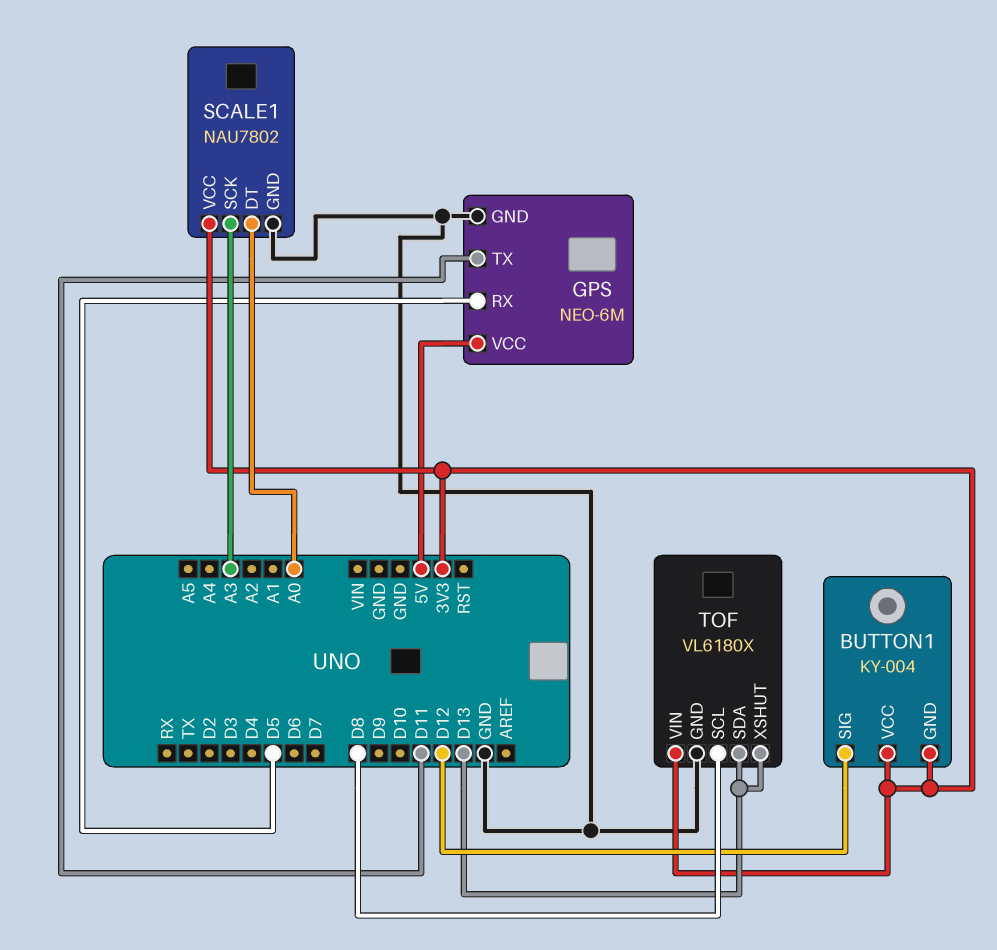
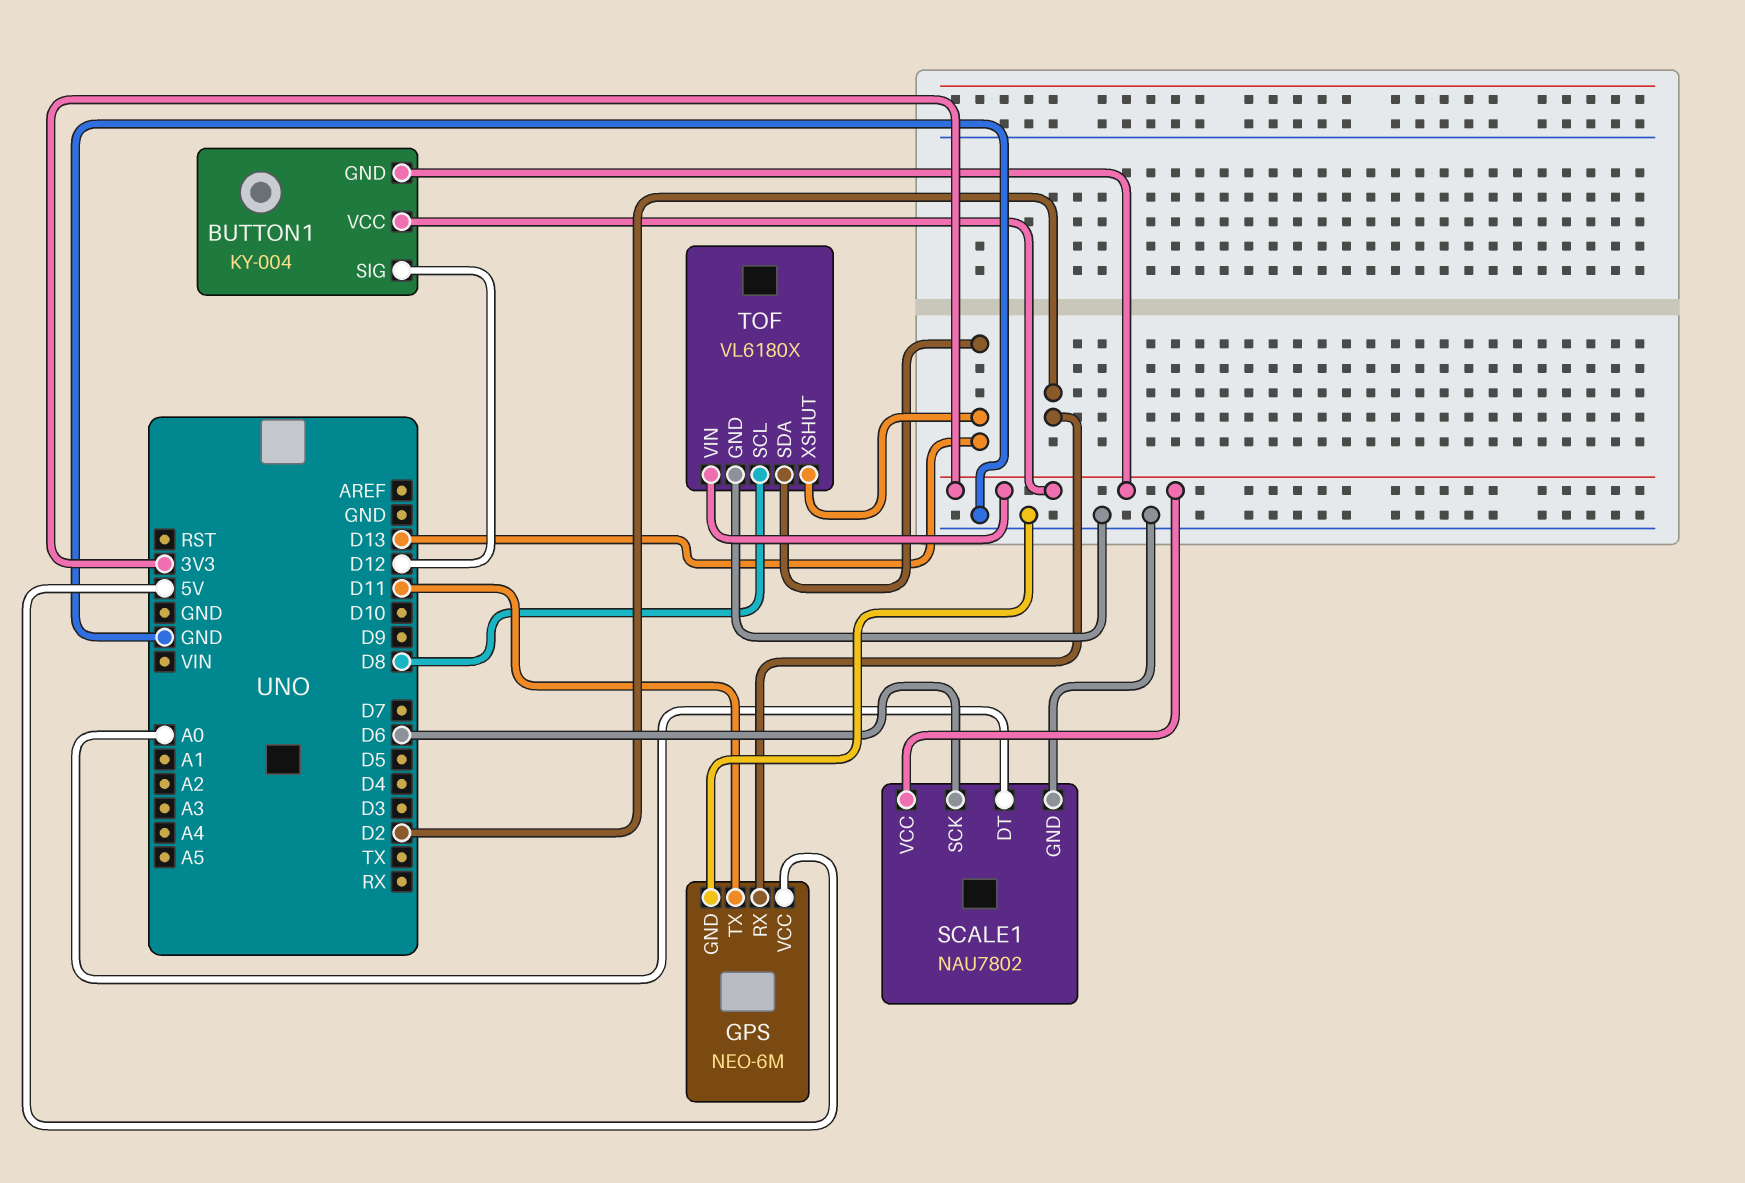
GPS pin RX: D5 -> D2
SCALE1 pin SCK: A3 -> D6

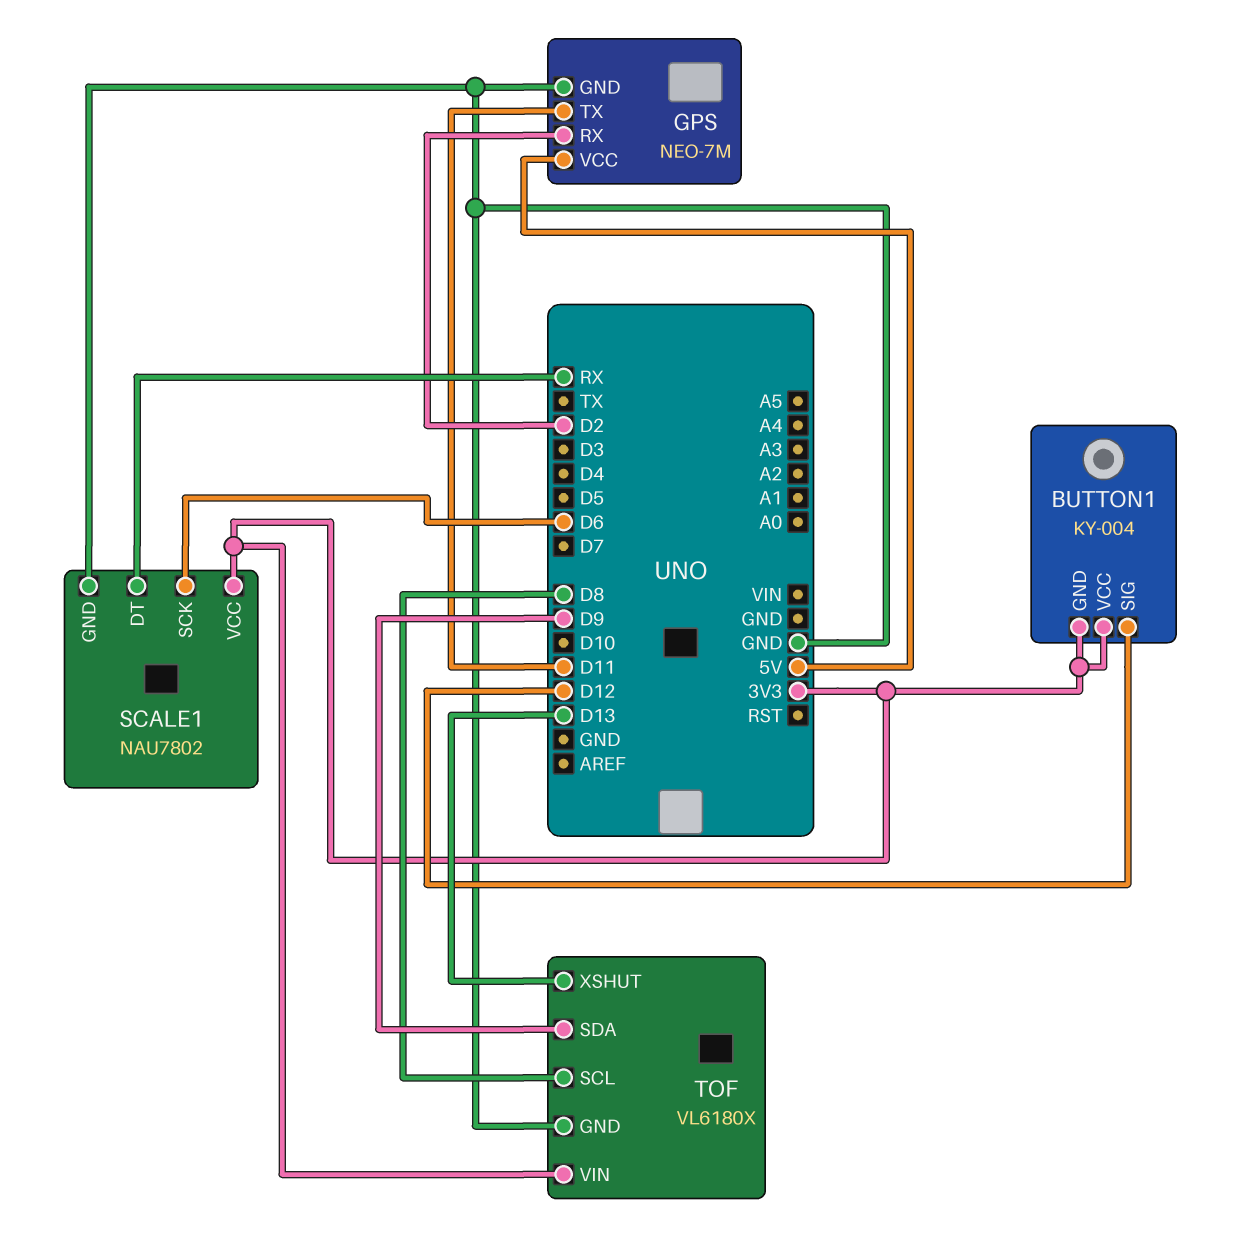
GPS: NEO-6M -> NEO-7M
SCALE1 pin DT: A0 -> RX
TOF pin SDA: D13 -> D9

